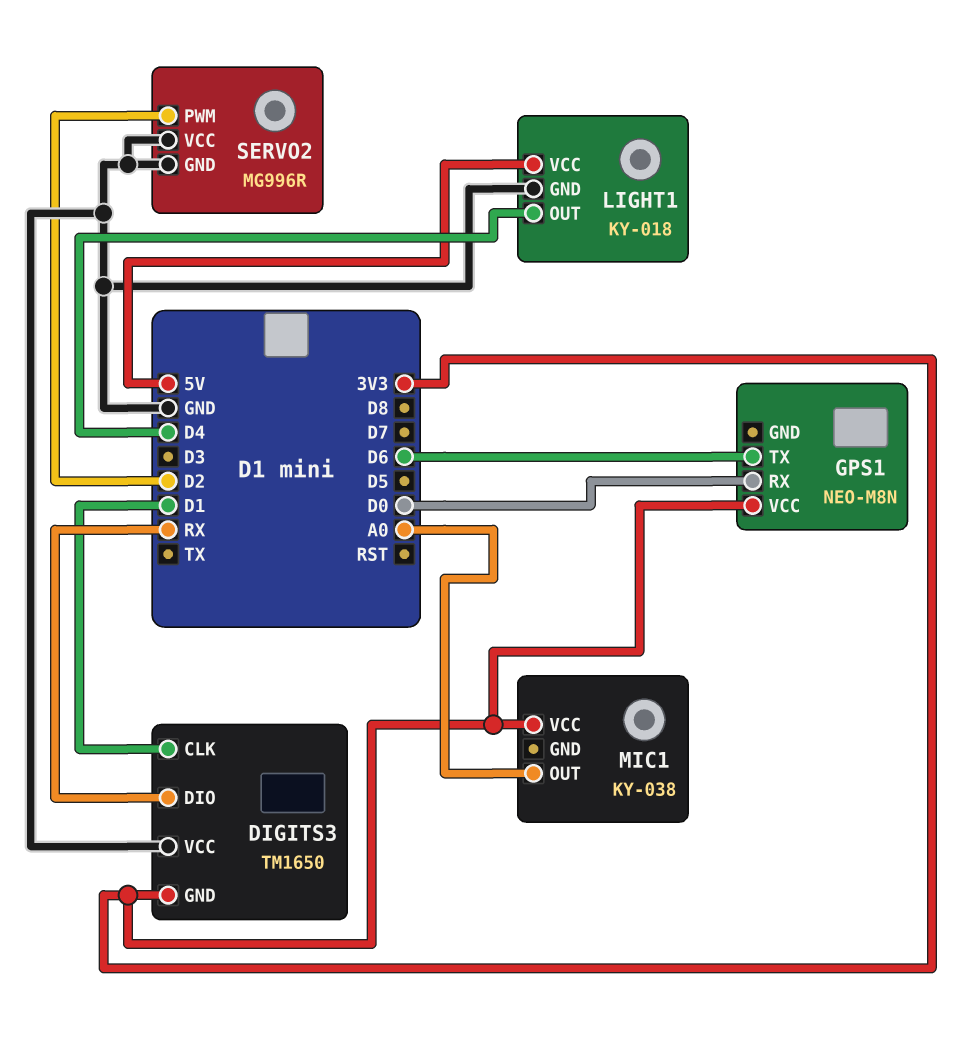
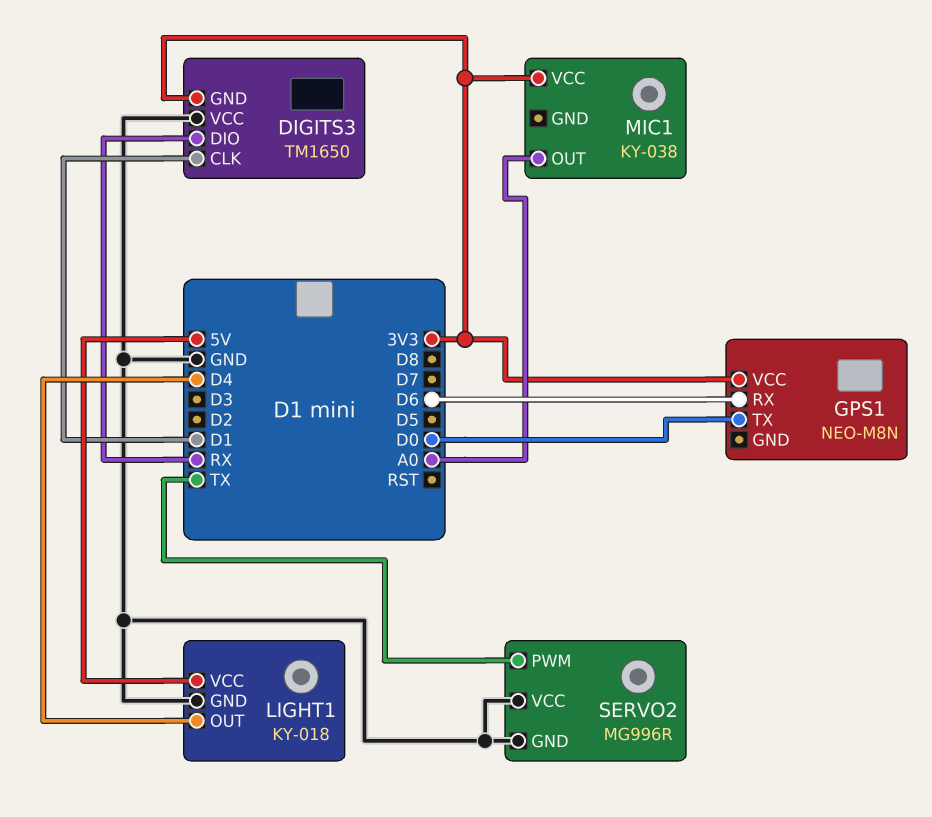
GPS1 pin RX: D0 -> D6
GPS1 pin TX: D6 -> D0
SERVO2 pin PWM: D2 -> TX

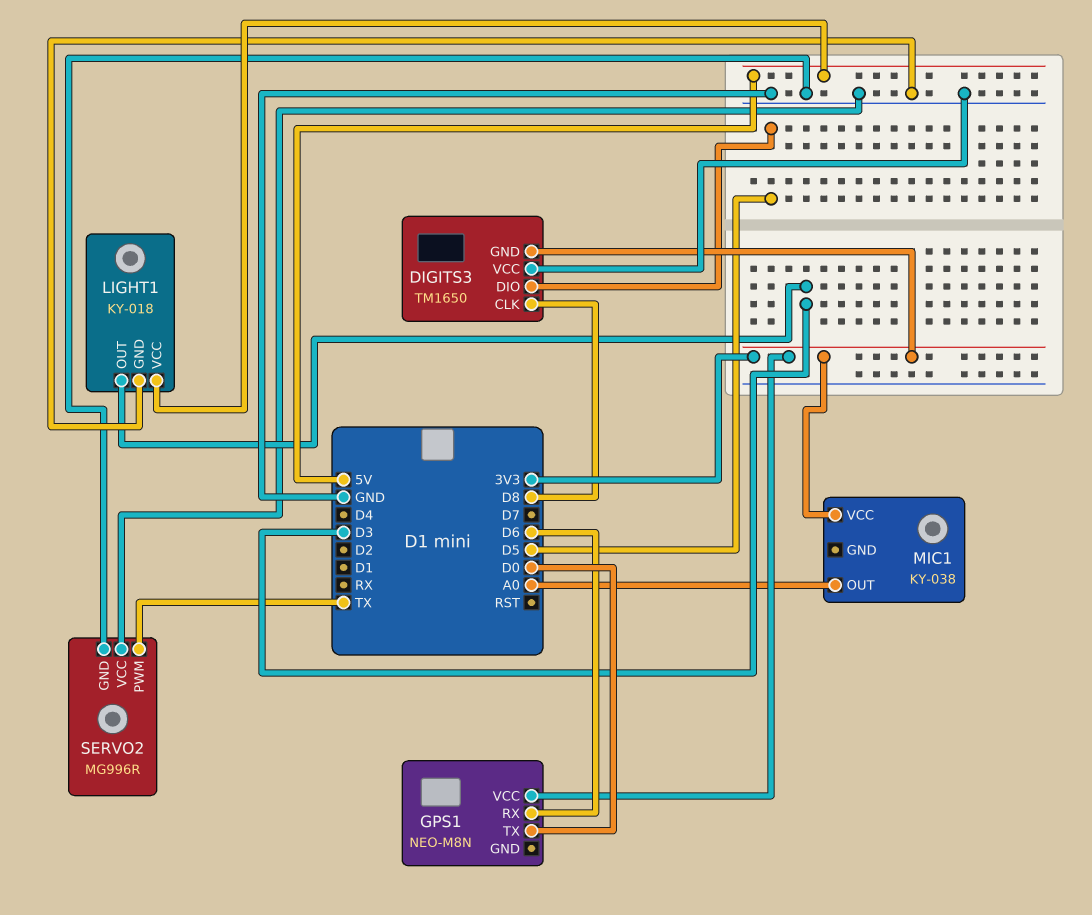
DIGITS3 pin CLK: D1 -> D8
DIGITS3 pin DIO: RX -> D5
LIGHT1 pin OUT: D4 -> D3

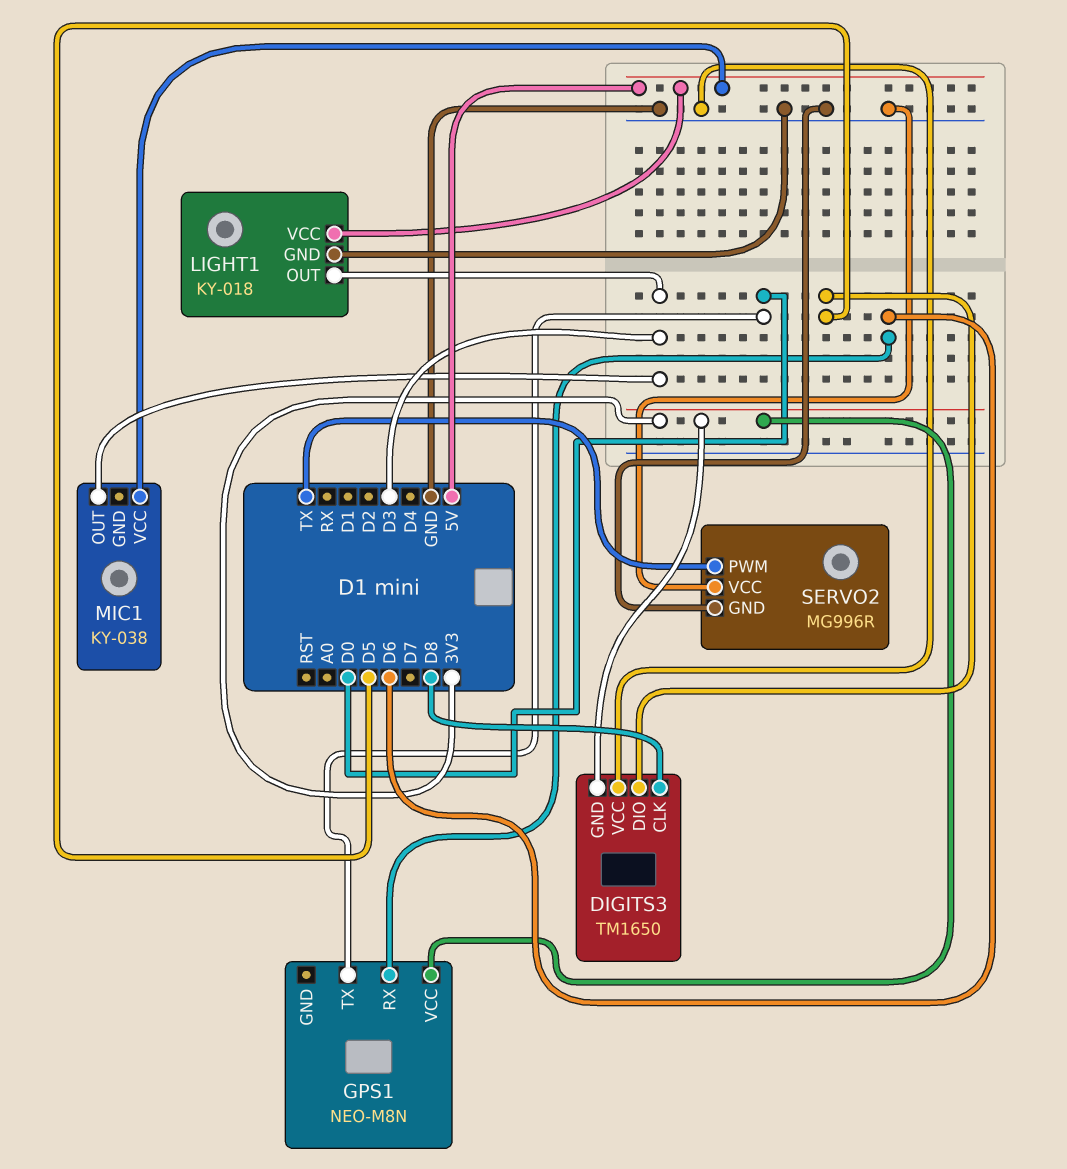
MIC1 pin OUT: A0 -> D3
MIC1 pin VCC: 3V3 -> 5V

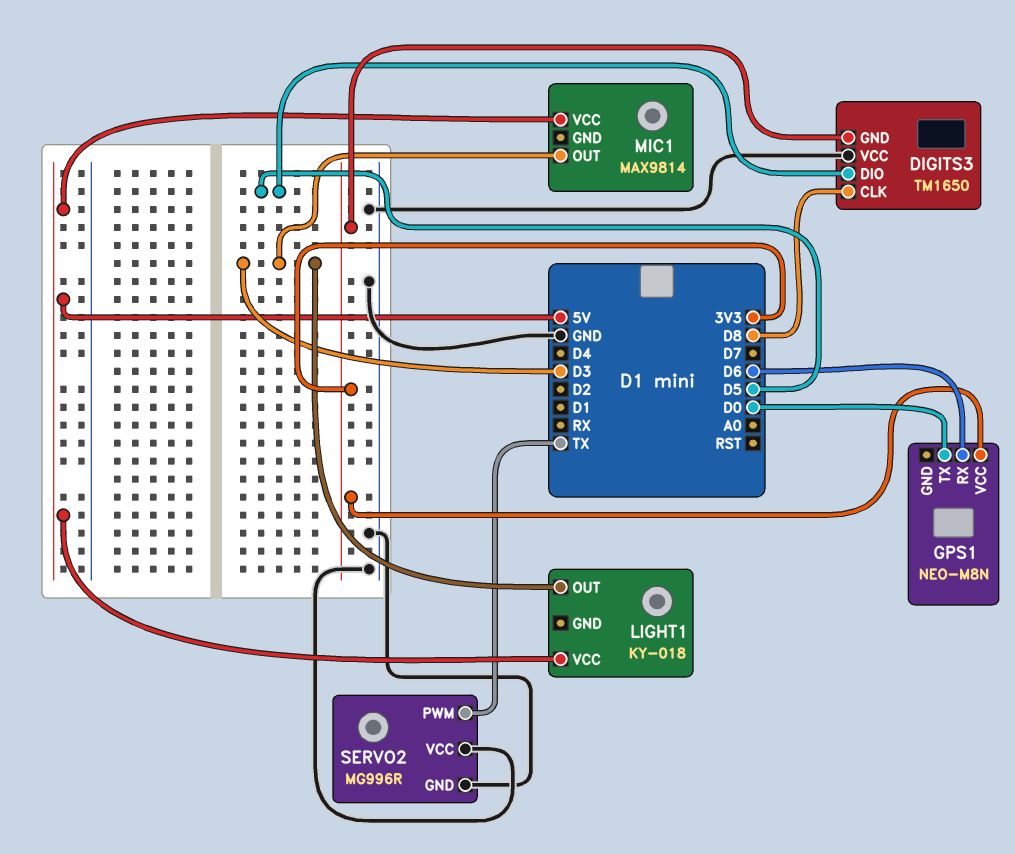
LIGHT1 pin GND: GND -> none
MIC1: KY-038 -> MAX9814

